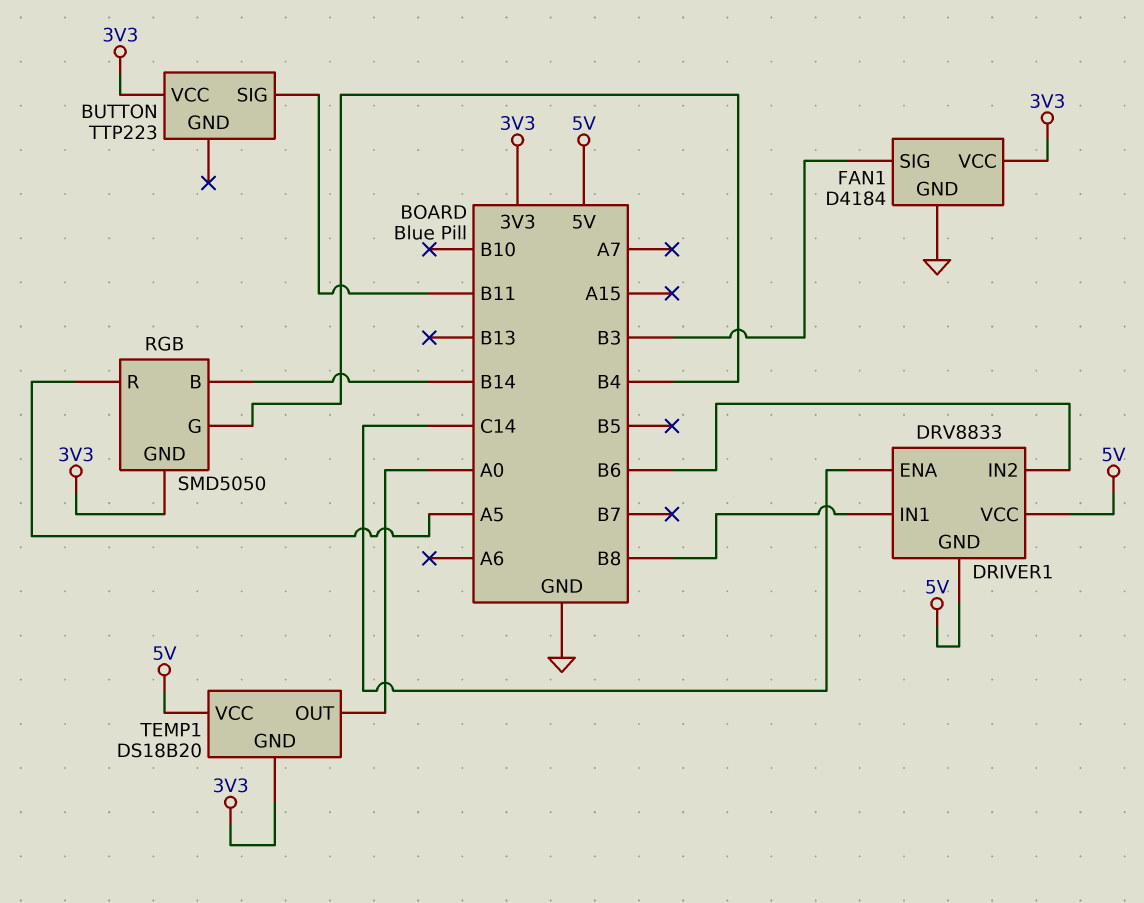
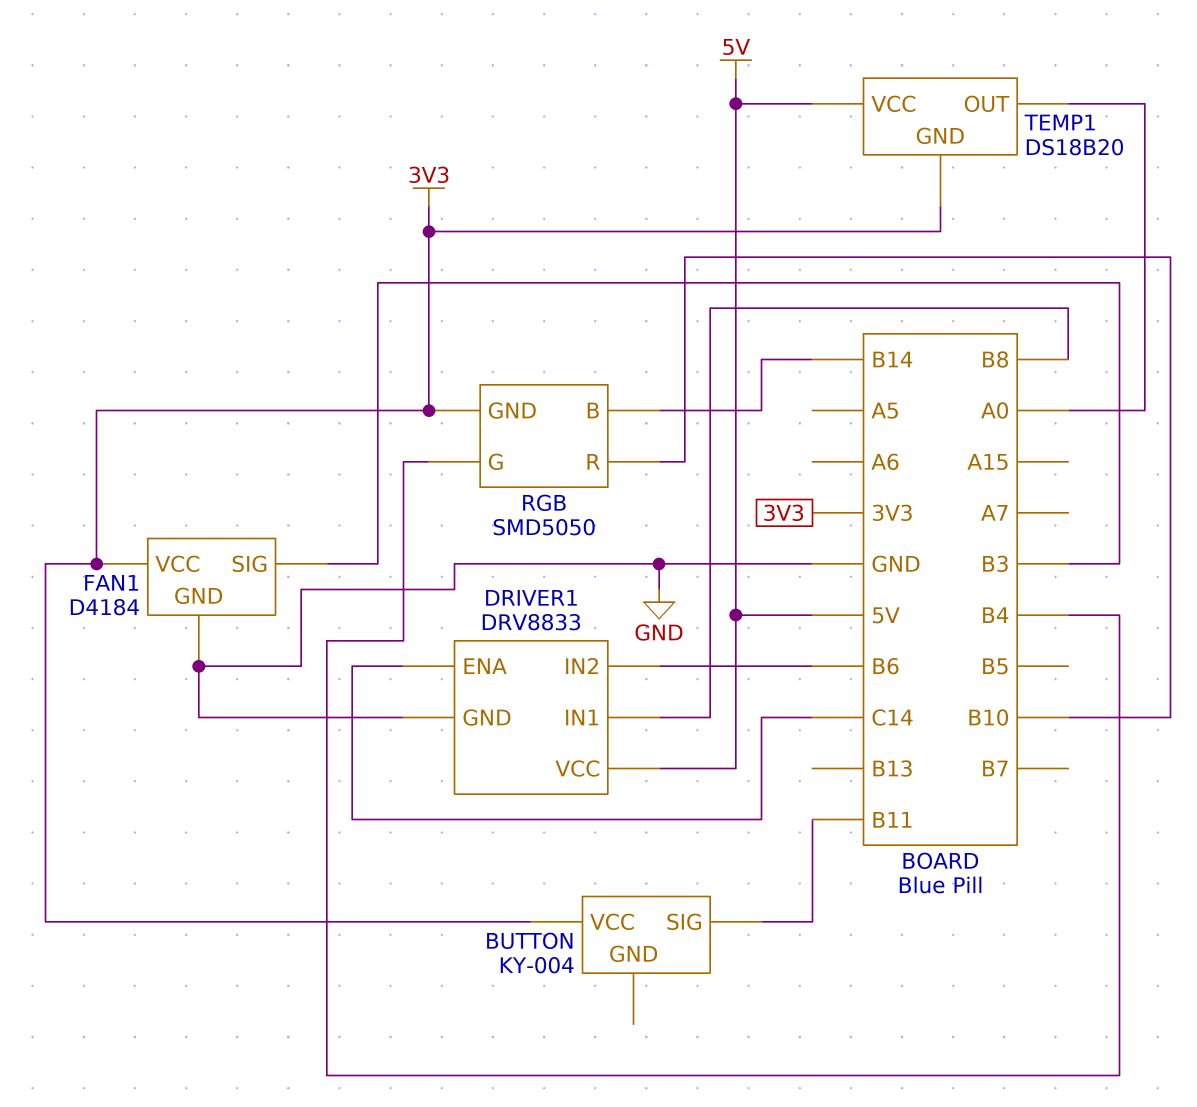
BUTTON: TTP223 -> KY-004
DRIVER1 pin GND: 5V -> GND
RGB pin R: A5 -> B10

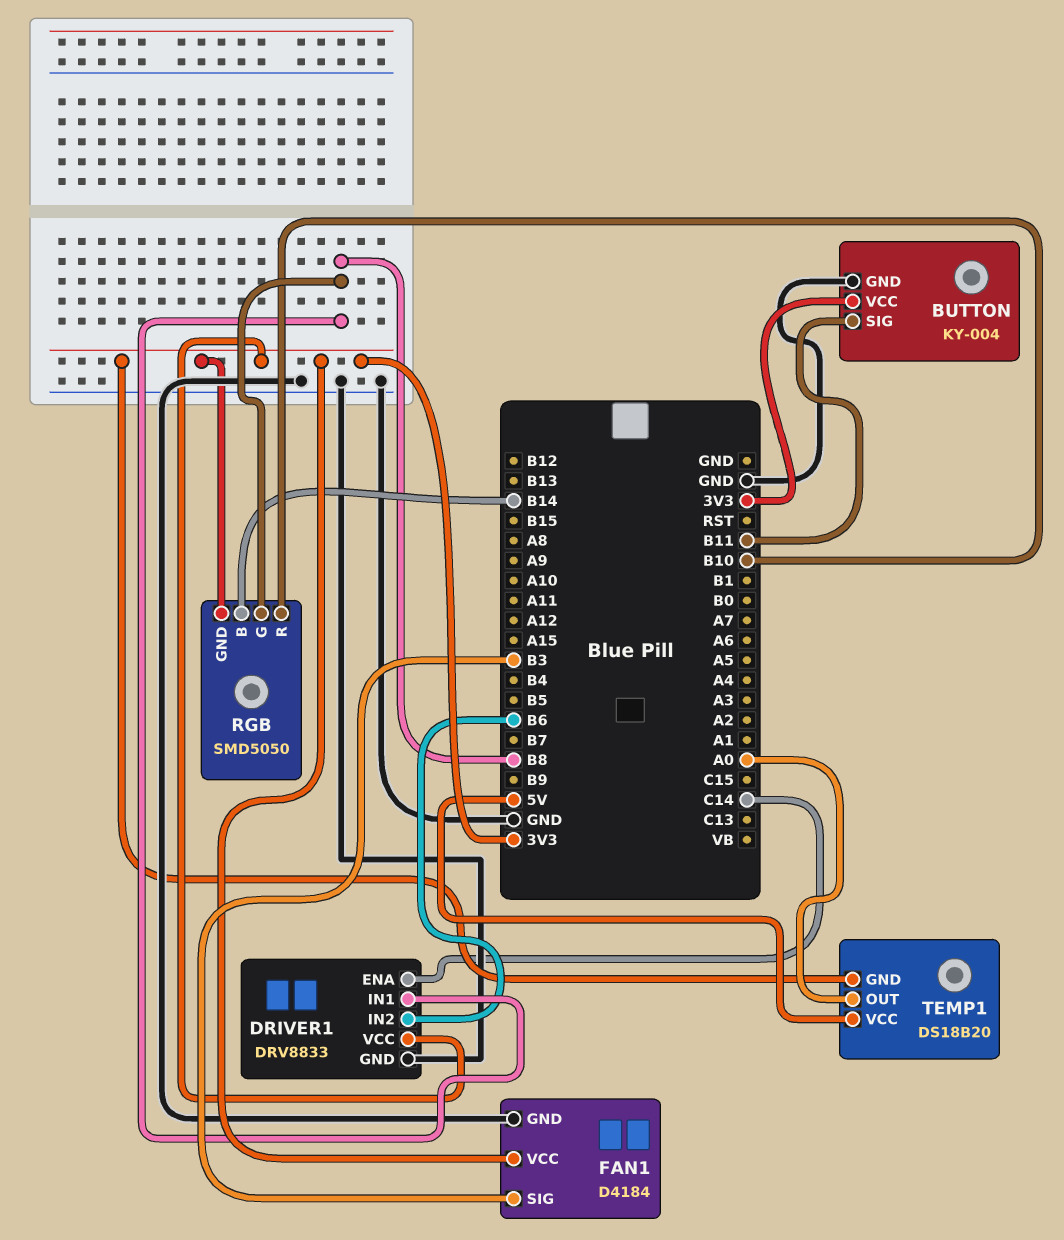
BUTTON pin GND: none -> GND
DRIVER1 pin VCC: 5V -> 3V3
RGB pin G: B4 -> B8

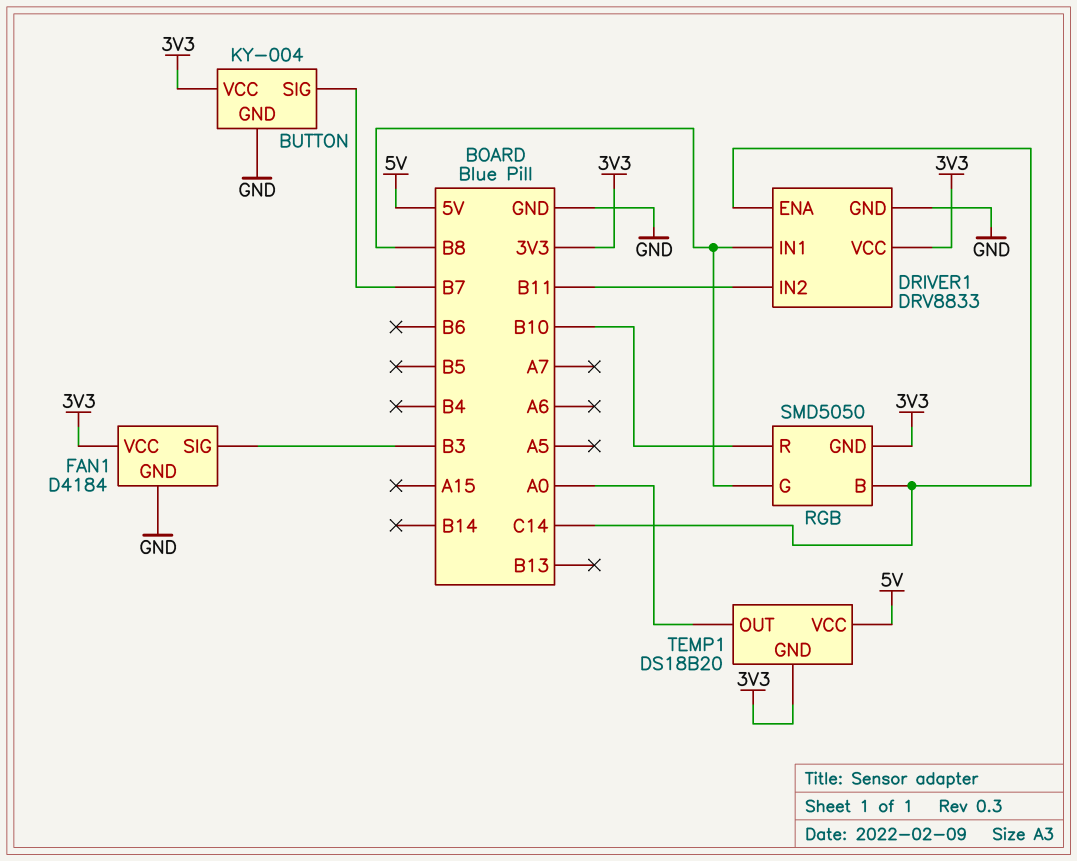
BUTTON pin SIG: B11 -> B7
DRIVER1 pin IN2: B6 -> B11
RGB pin B: B14 -> C14

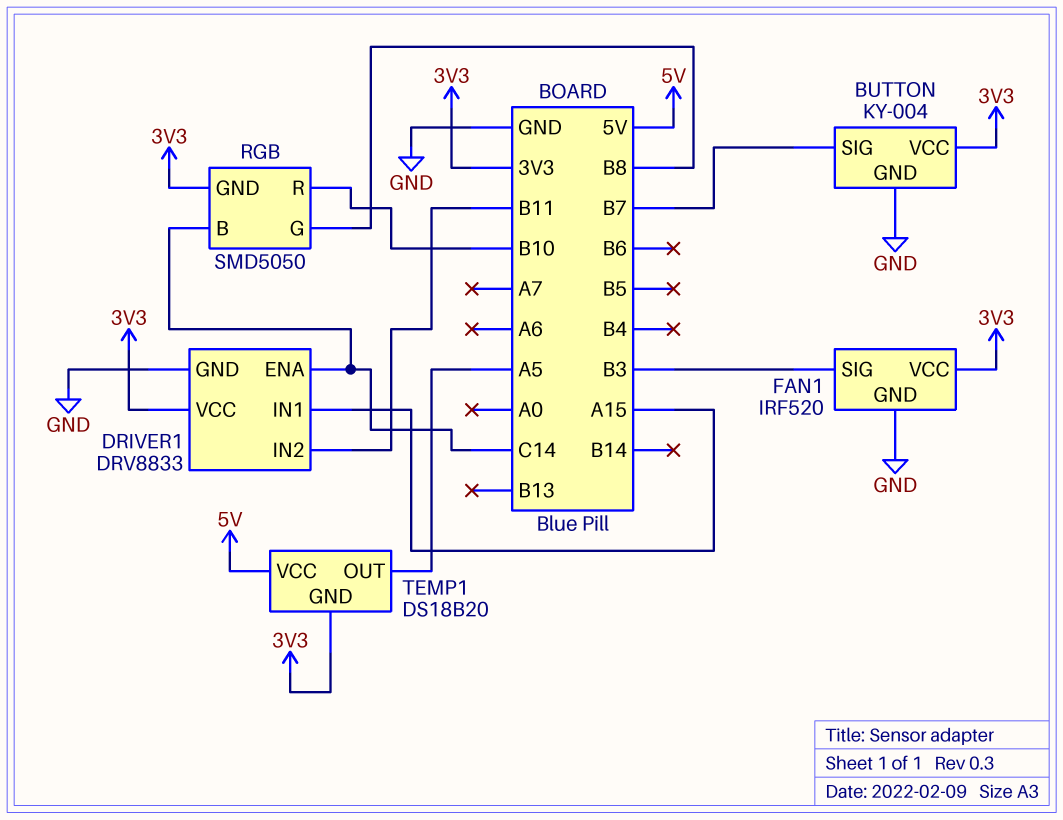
DRIVER1 pin IN1: B8 -> A15
FAN1: D4184 -> IRF520
TEMP1 pin OUT: A0 -> A5

